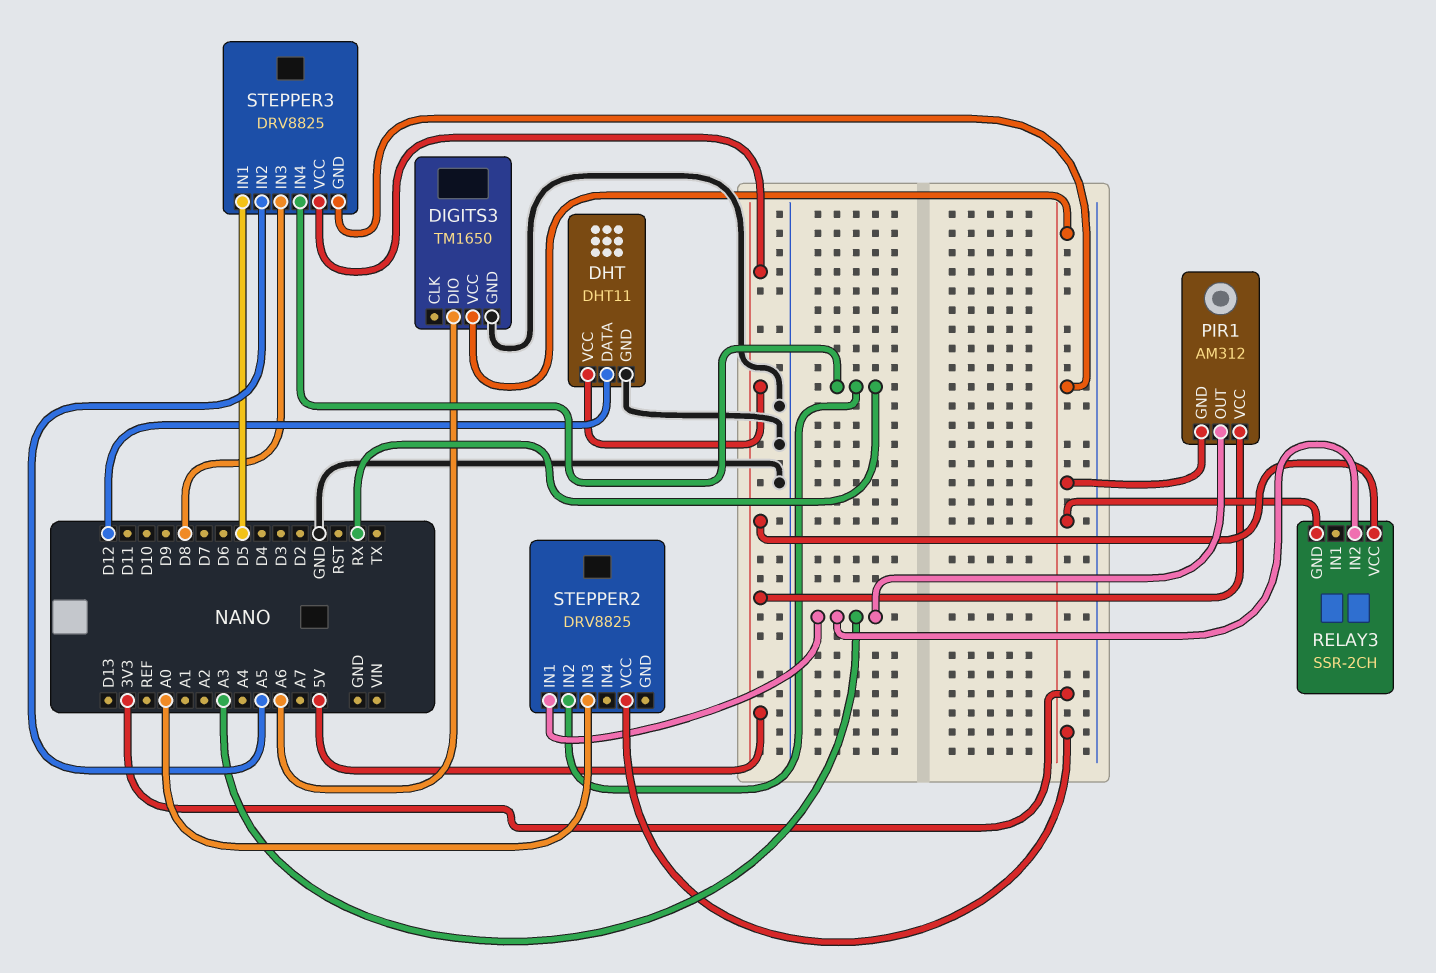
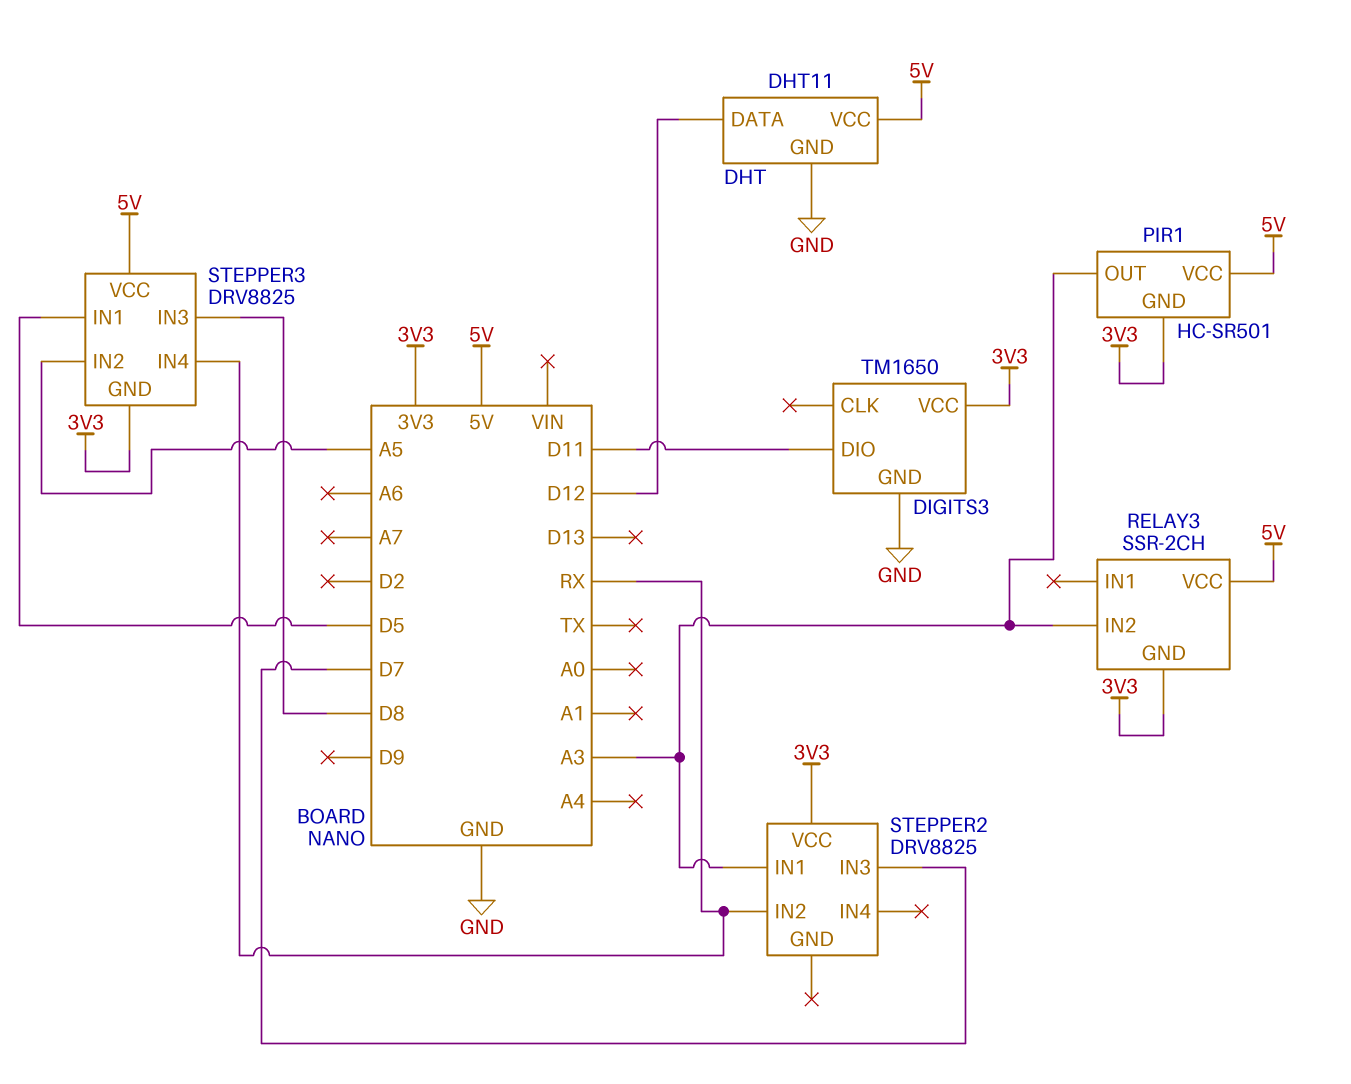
DIGITS3 pin DIO: A6 -> D11
PIR1: AM312 -> HC-SR501
STEPPER2 pin IN3: A0 -> D7

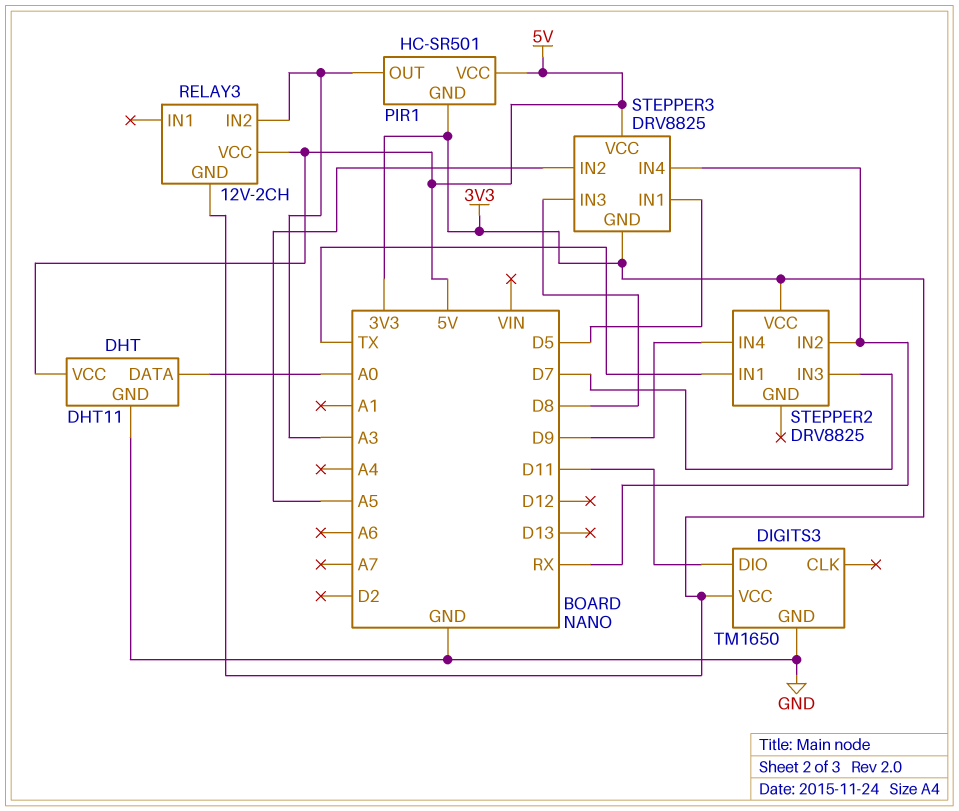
DHT pin DATA: D12 -> A0
RELAY3: SSR-2CH -> 12V-2CH
STEPPER2 pin IN1: A3 -> TX
STEPPER2 pin IN4: none -> D9

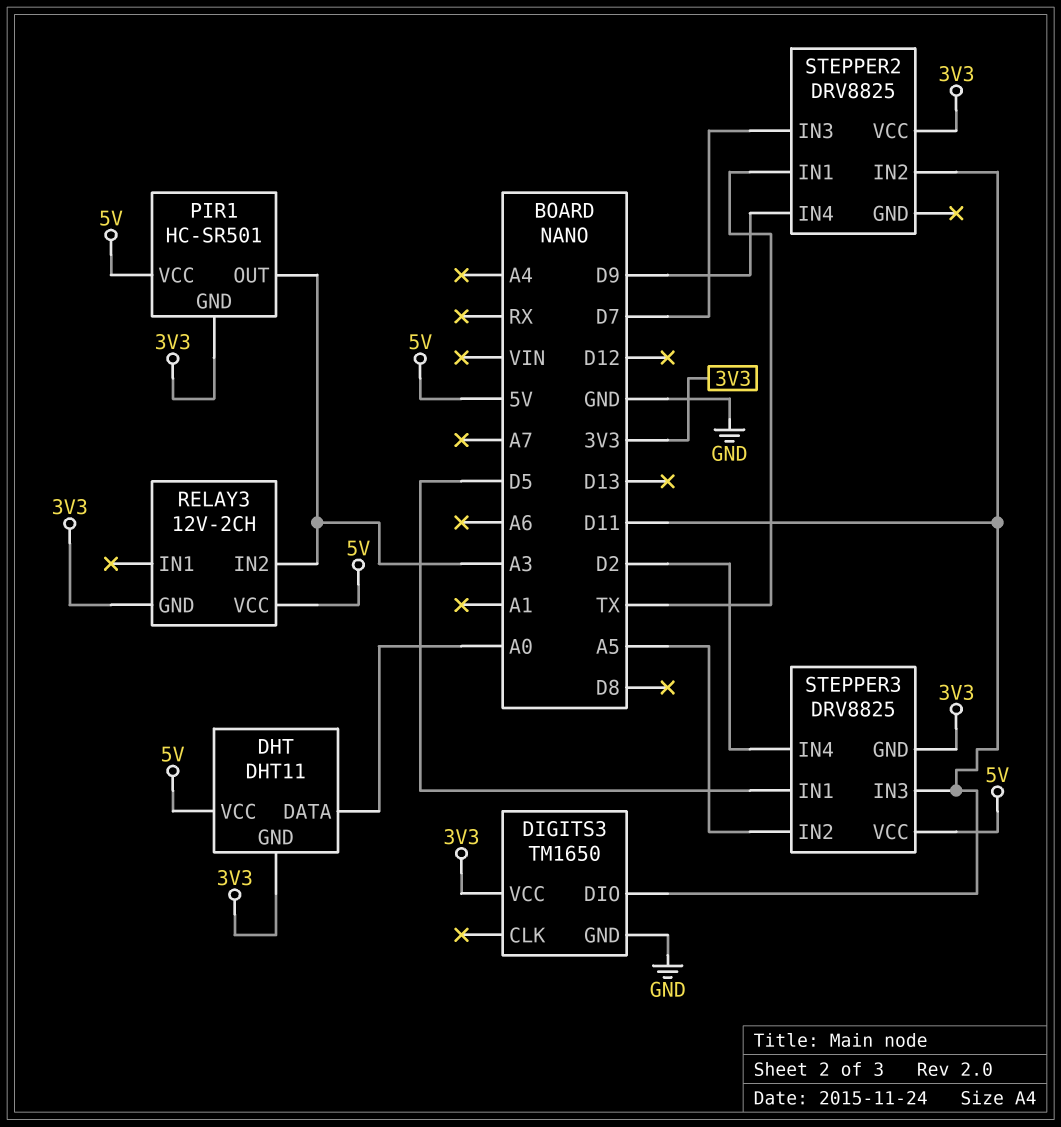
DHT pin GND: GND -> 3V3
STEPPER2 pin IN2: RX -> D11
STEPPER3 pin IN3: D8 -> D11
STEPPER3 pin IN4: RX -> D2

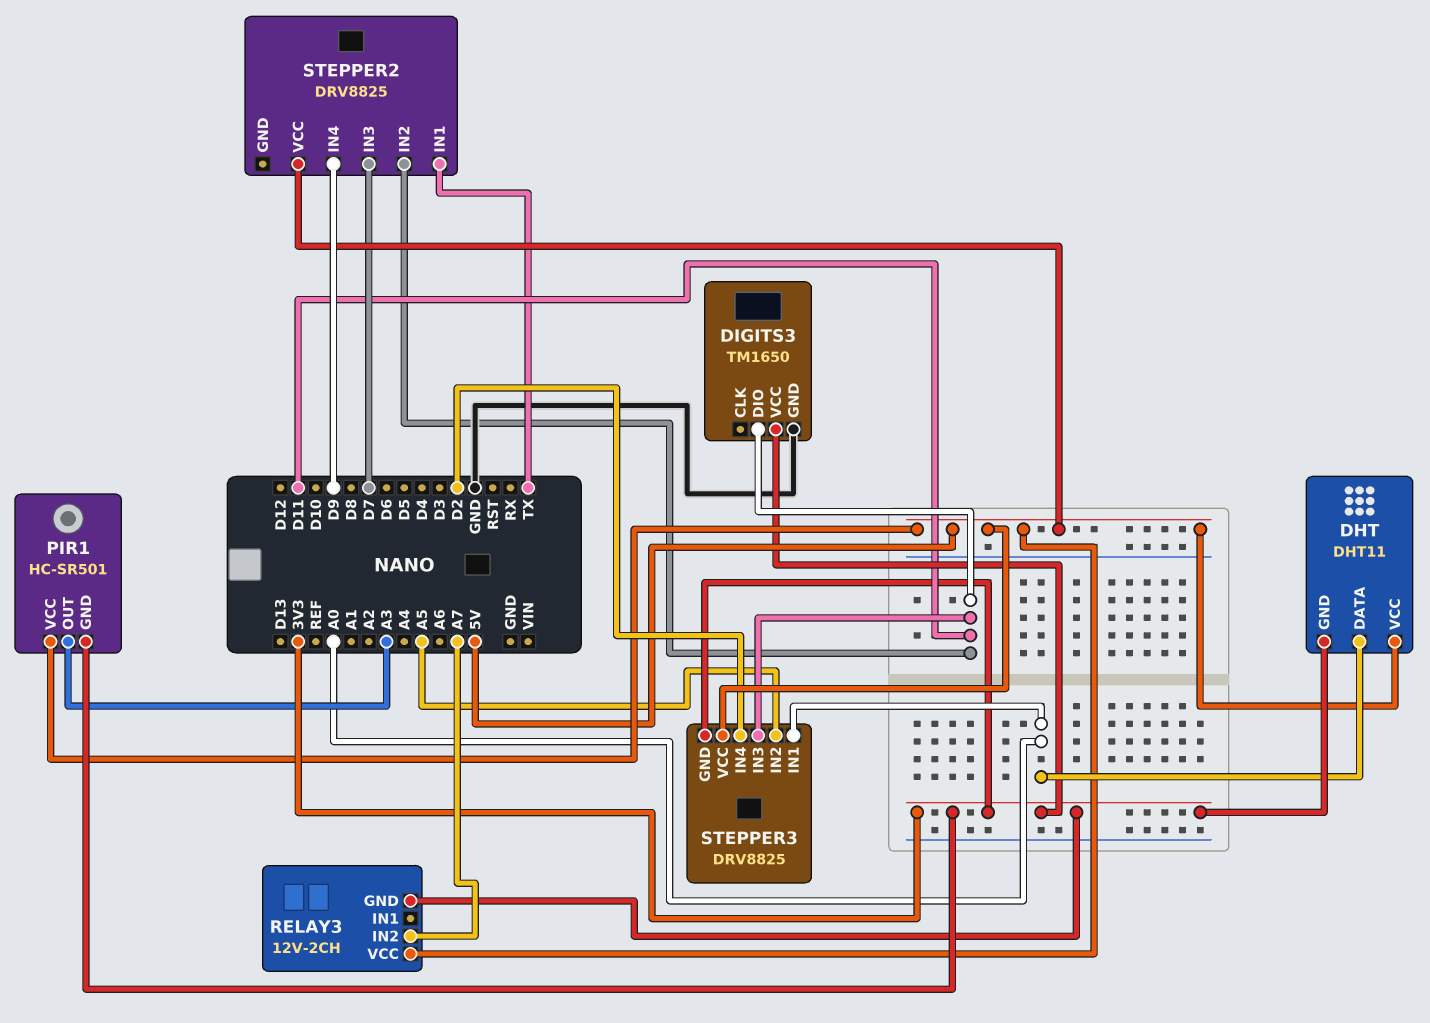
RELAY3 pin IN2: A3 -> A7
STEPPER2 pin VCC: 3V3 -> 5V
STEPPER3 pin IN1: D5 -> A0

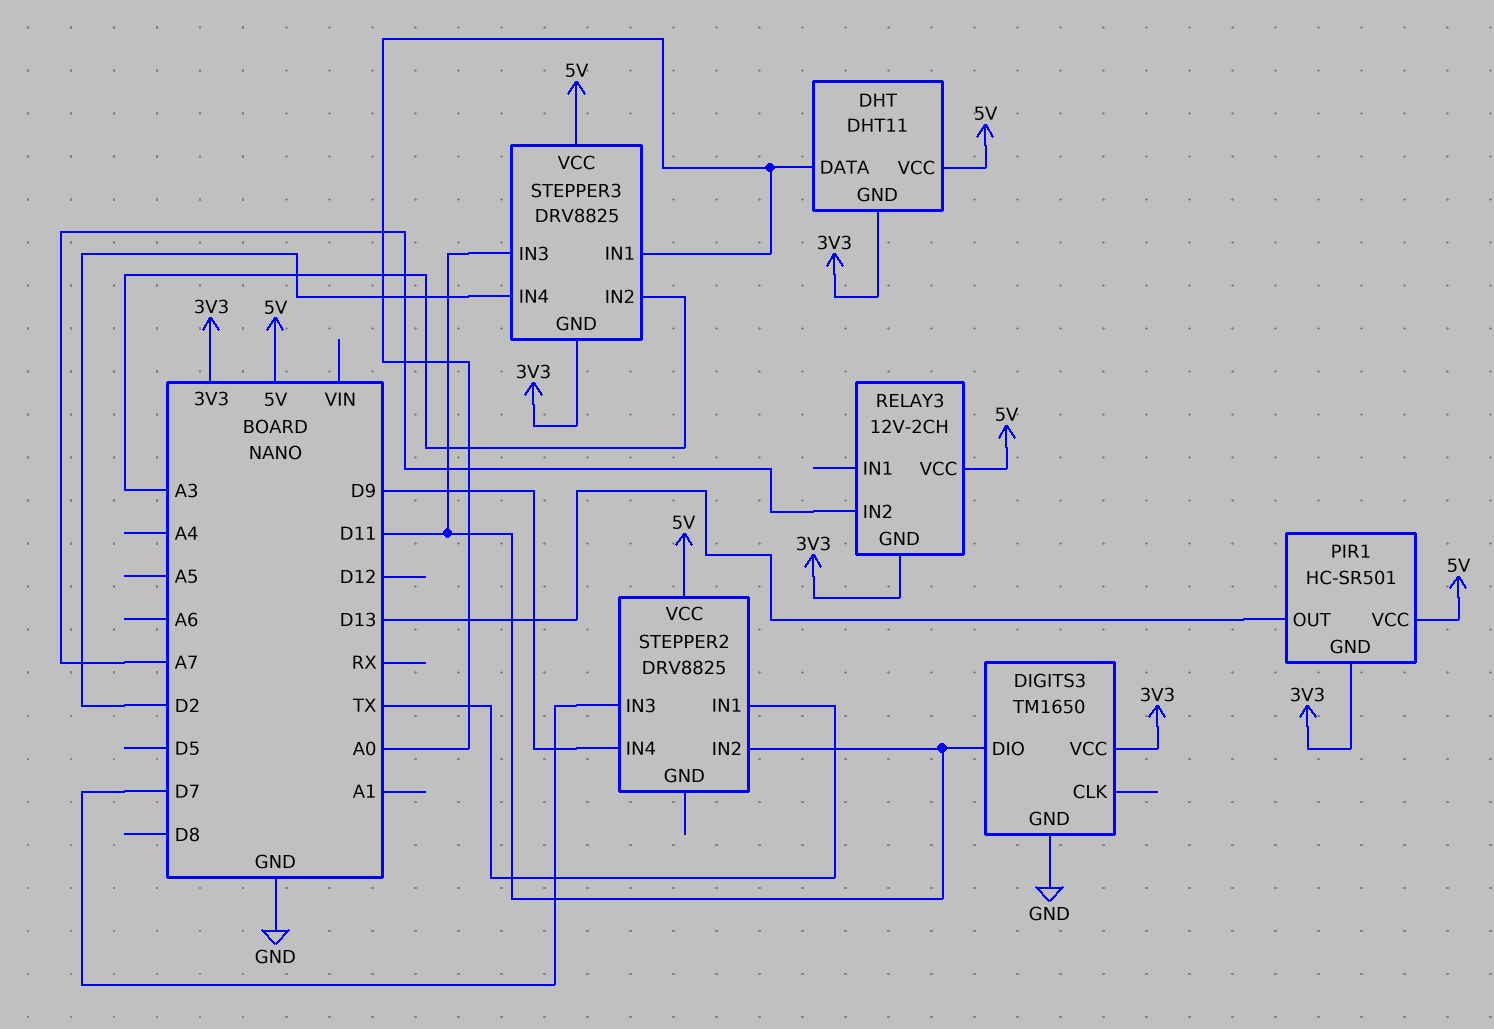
PIR1 pin OUT: A3 -> D13
STEPPER3 pin IN2: A5 -> A3

